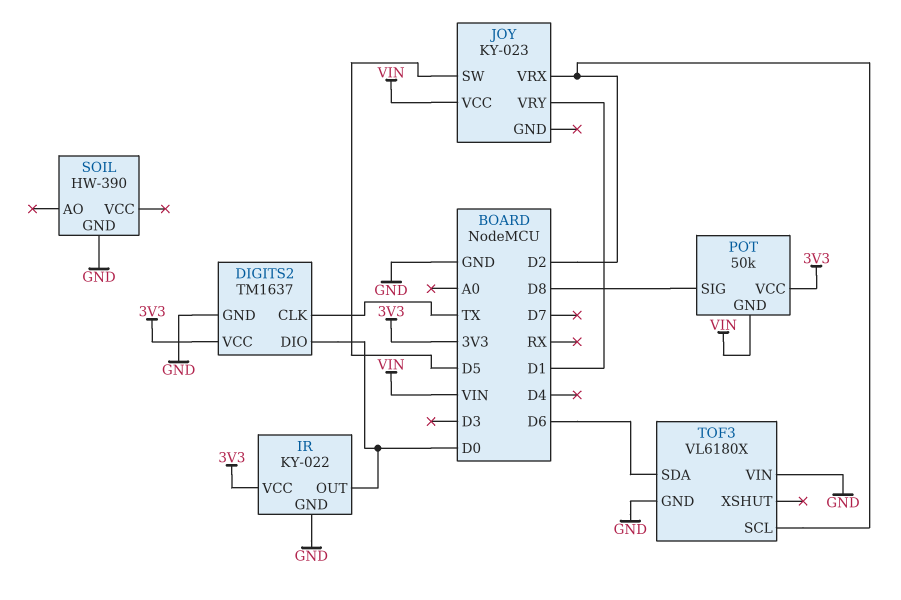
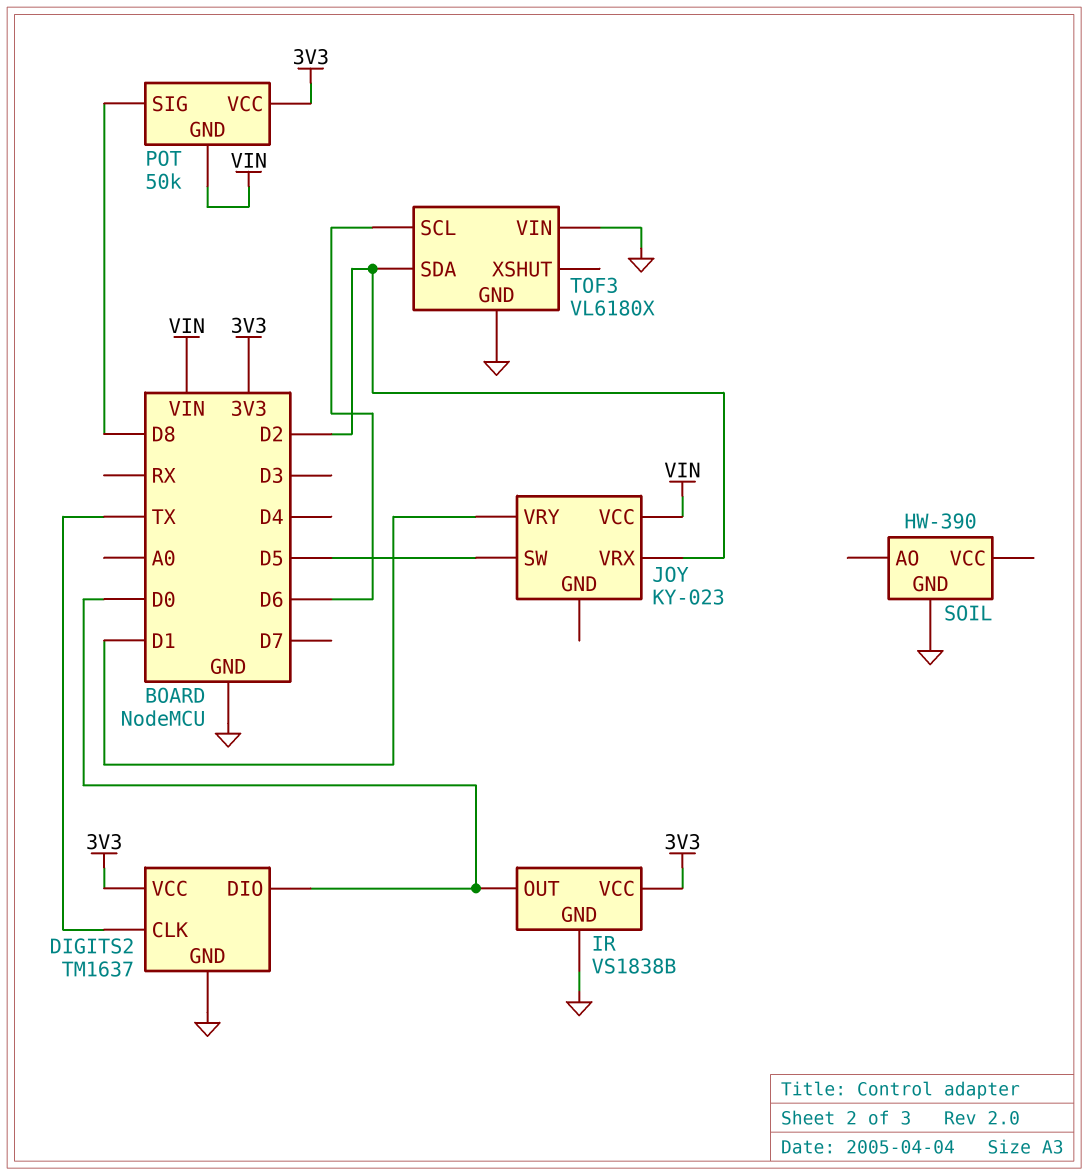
IR: KY-022 -> VS1838B
TOF3 pin SCL: D2 -> D6
TOF3 pin SDA: D6 -> D2

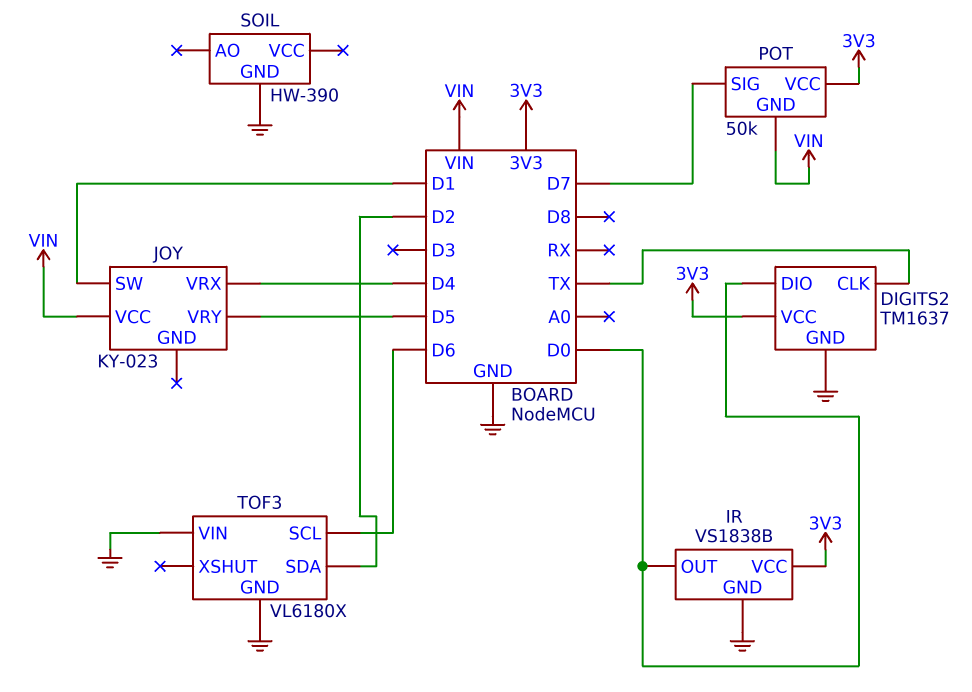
JOY pin SW: D5 -> D1
JOY pin VRX: D2 -> D4
JOY pin VRY: D1 -> D5
POT pin SIG: D8 -> D7

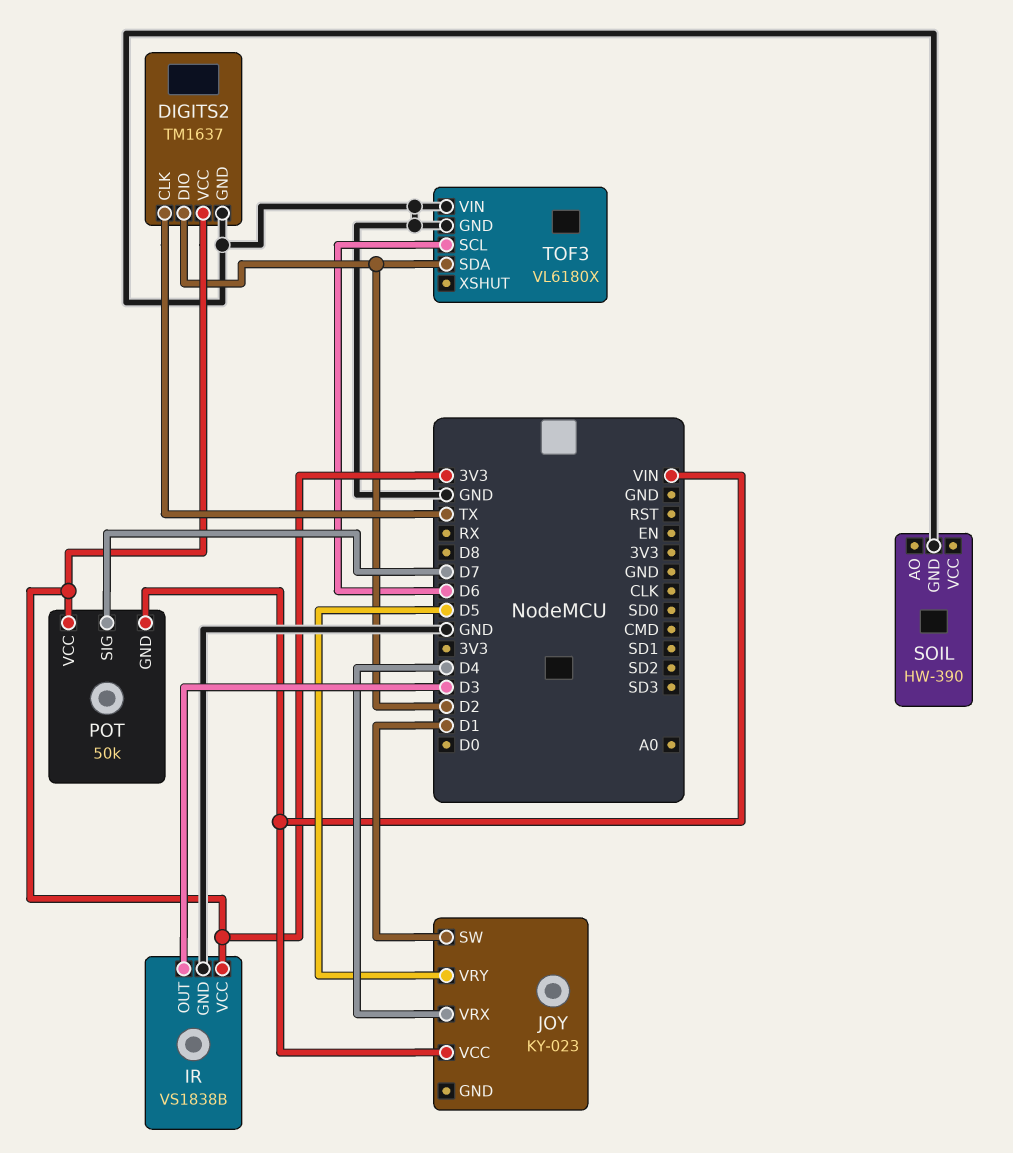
DIGITS2 pin DIO: D0 -> D2
IR pin OUT: D0 -> D3

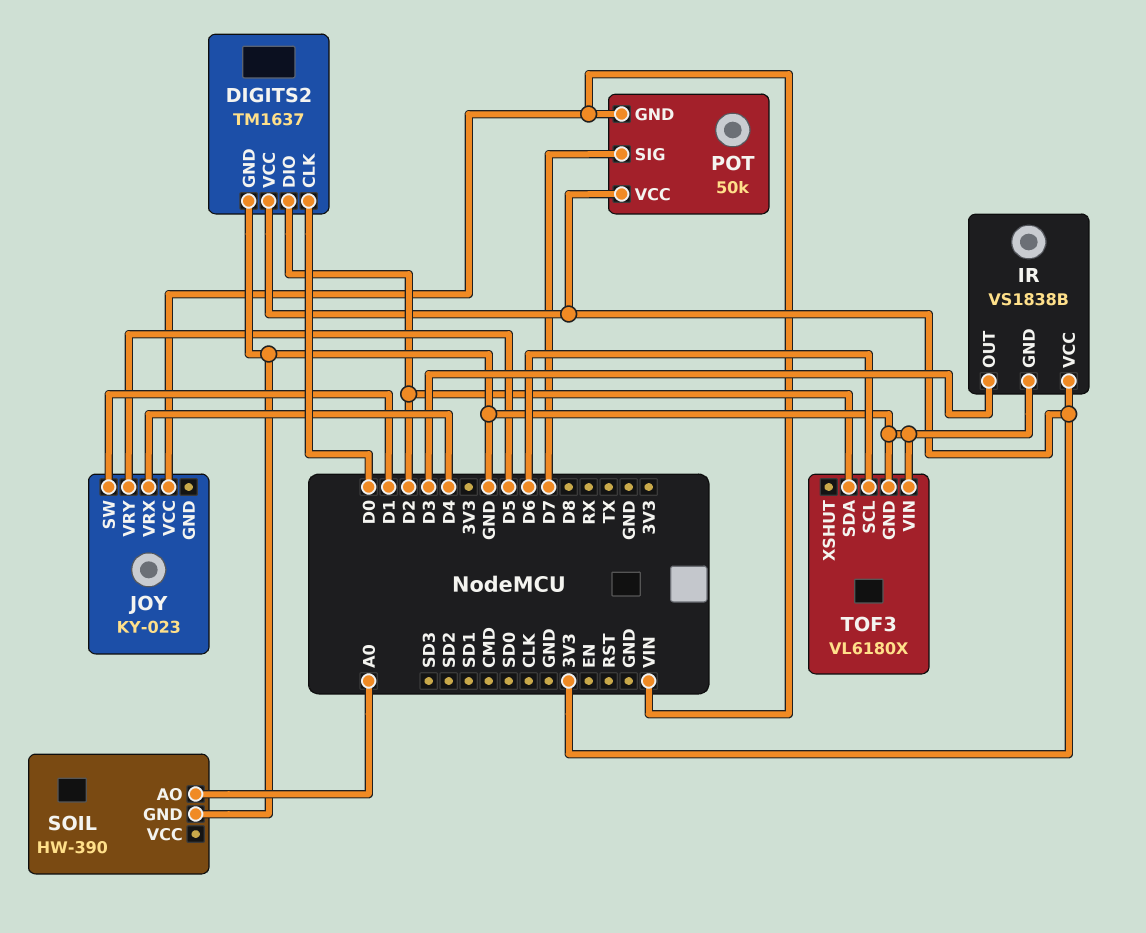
DIGITS2 pin CLK: TX -> D0
SOIL pin AO: none -> A0

